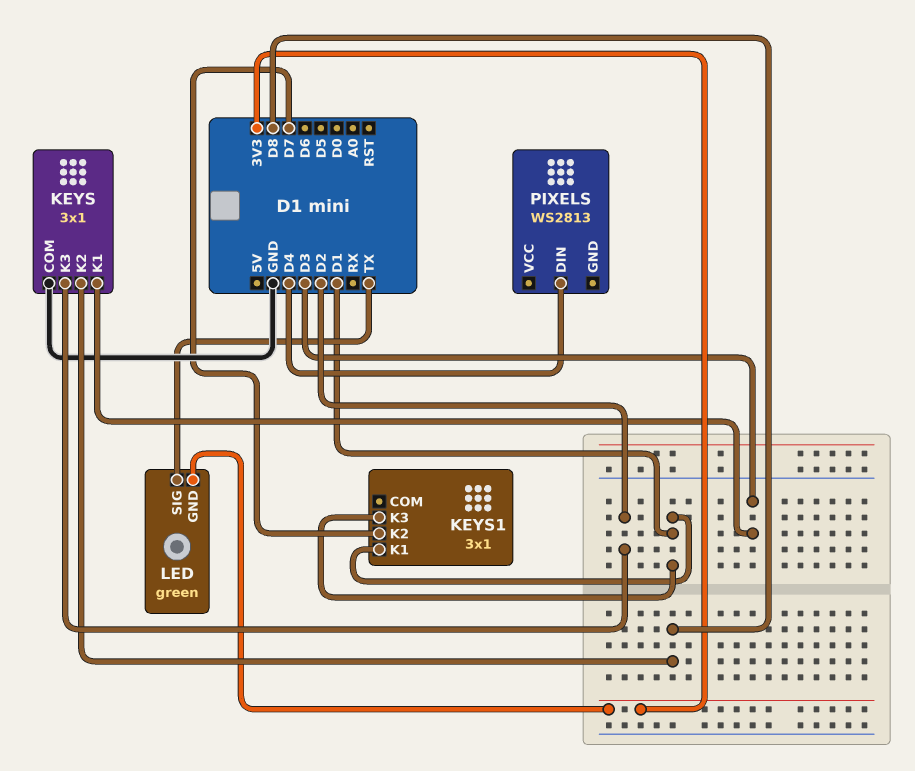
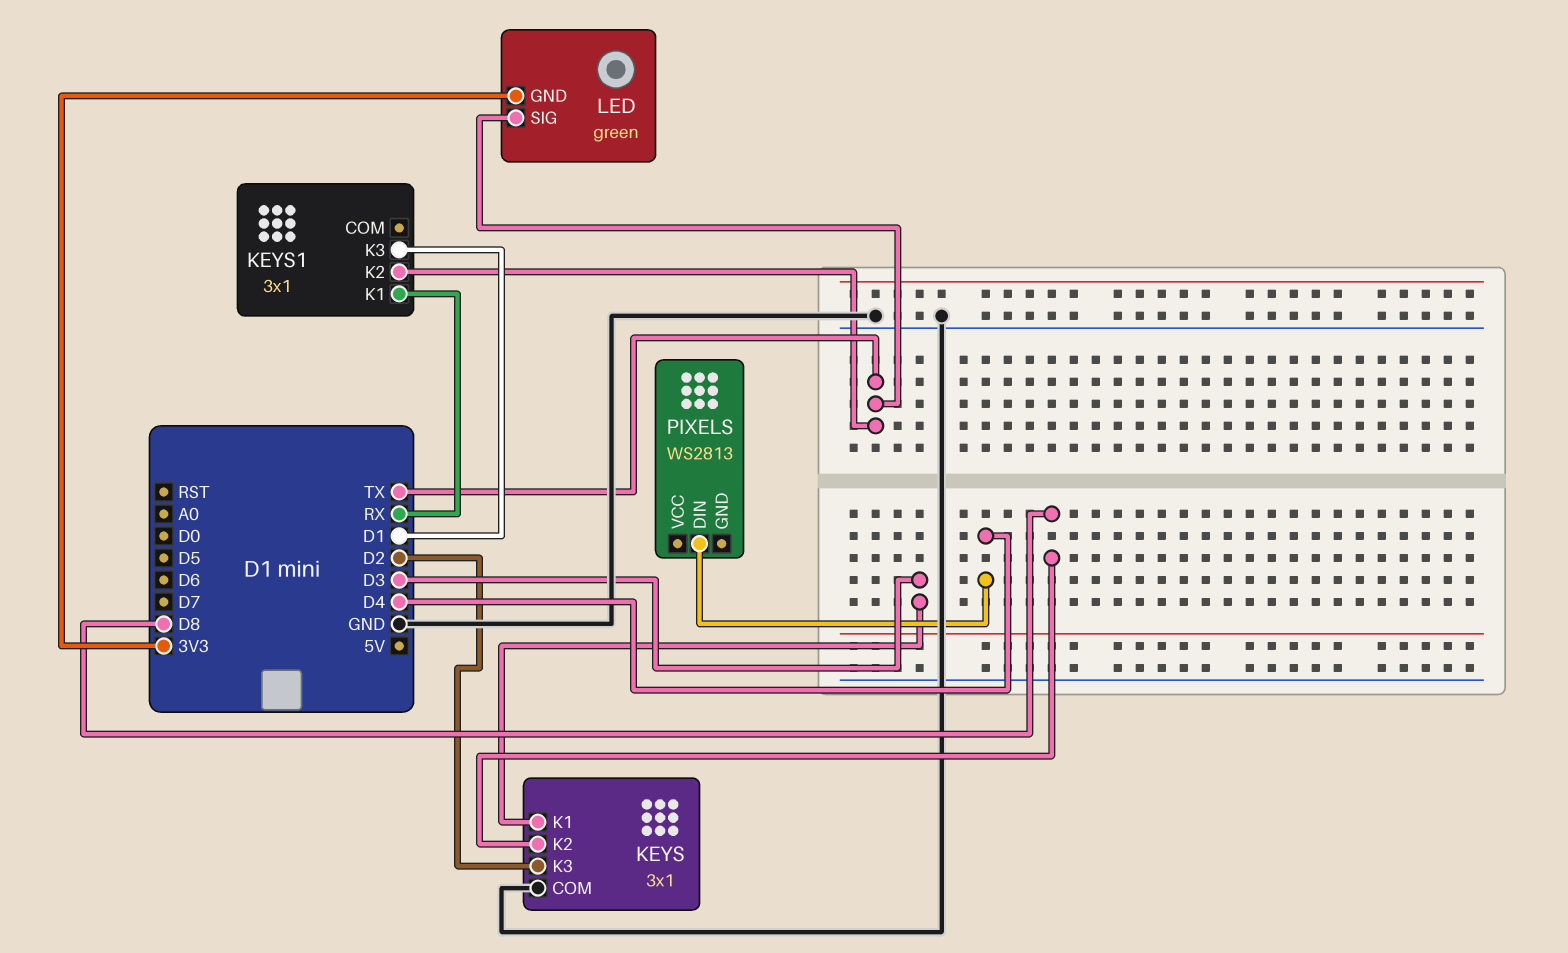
KEYS1 pin K1: D1 -> RX
KEYS1 pin K2: D7 -> TX

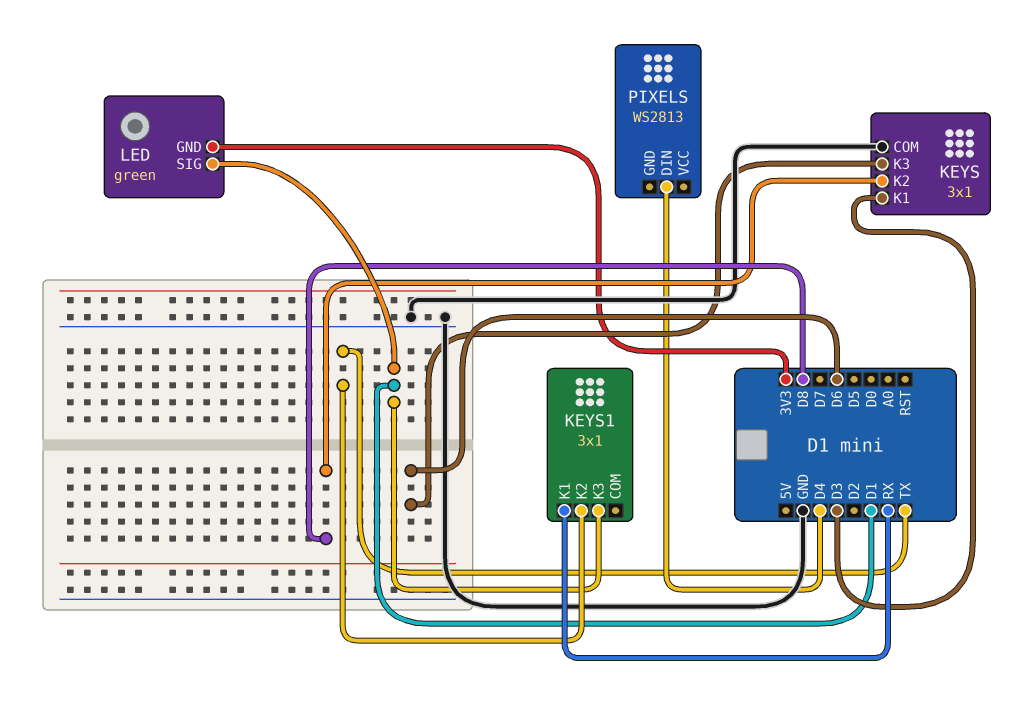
KEYS pin K3: D2 -> D6
LED pin SIG: TX -> D1

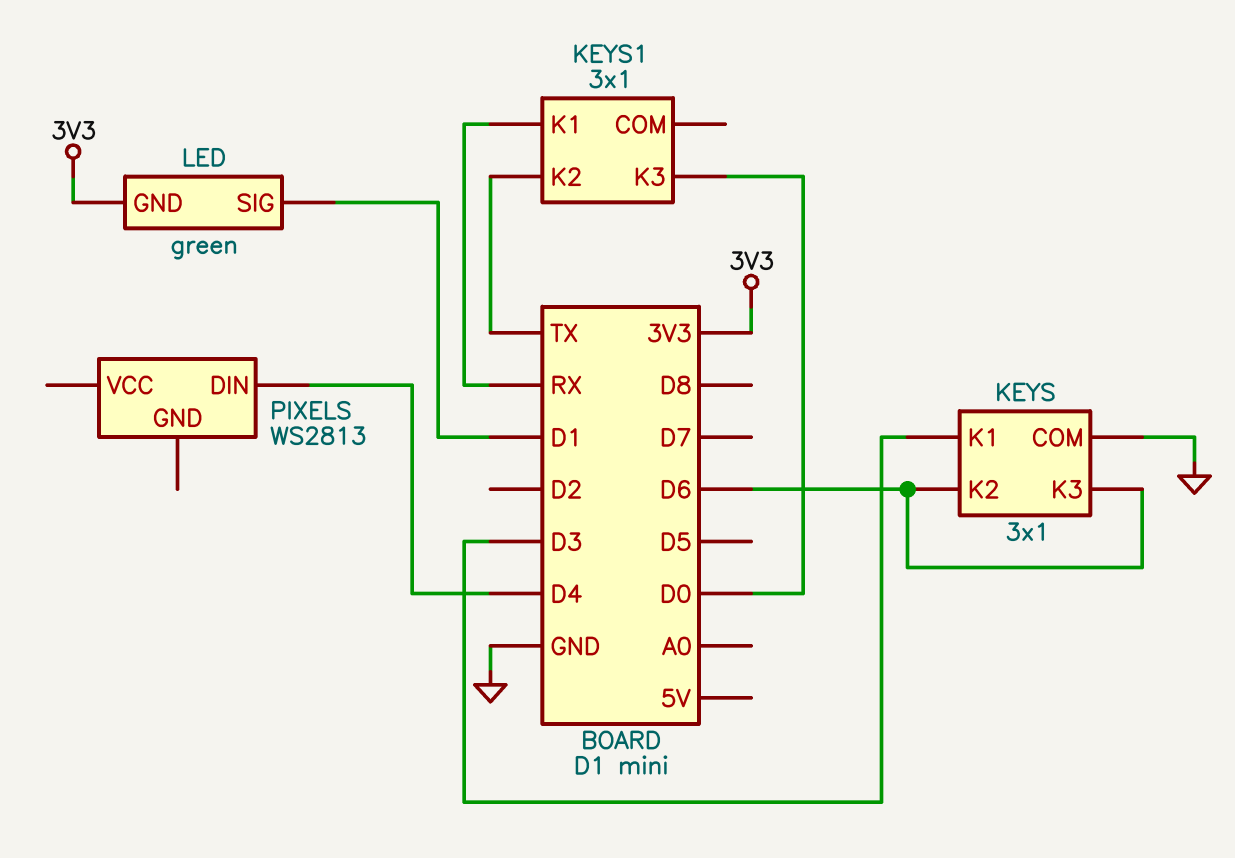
KEYS pin K2: D8 -> D6
KEYS1 pin K3: D1 -> D0

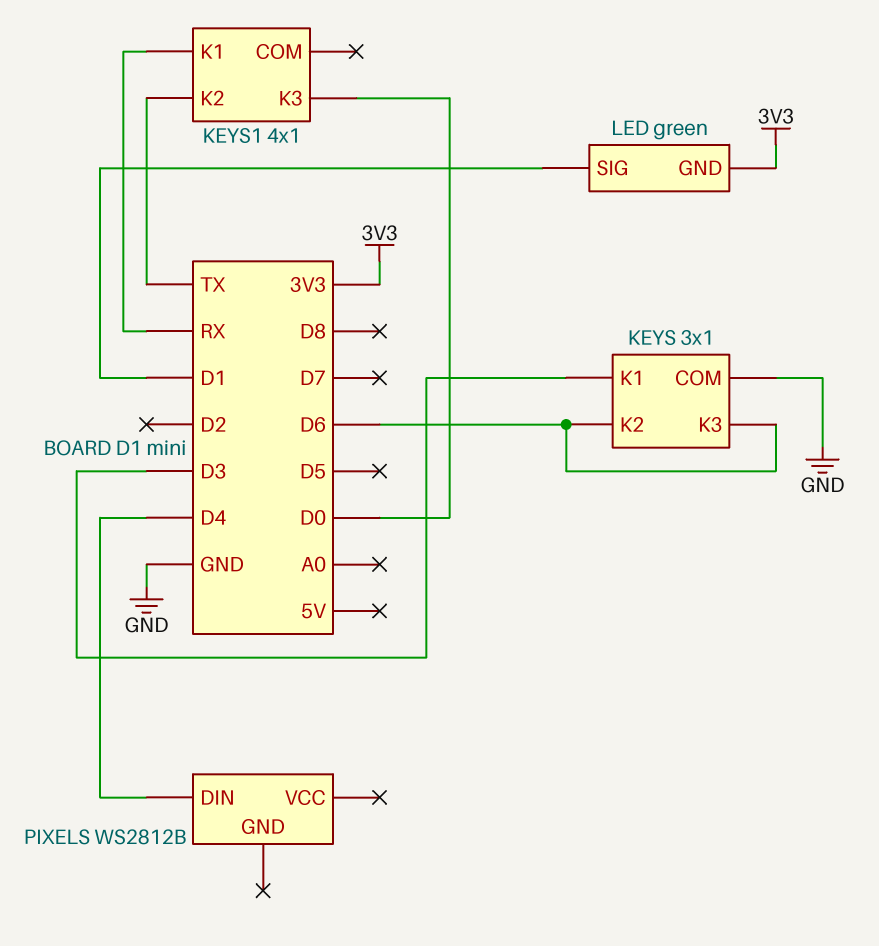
KEYS1: 3x1 -> 4x1
PIXELS: WS2813 -> WS2812B

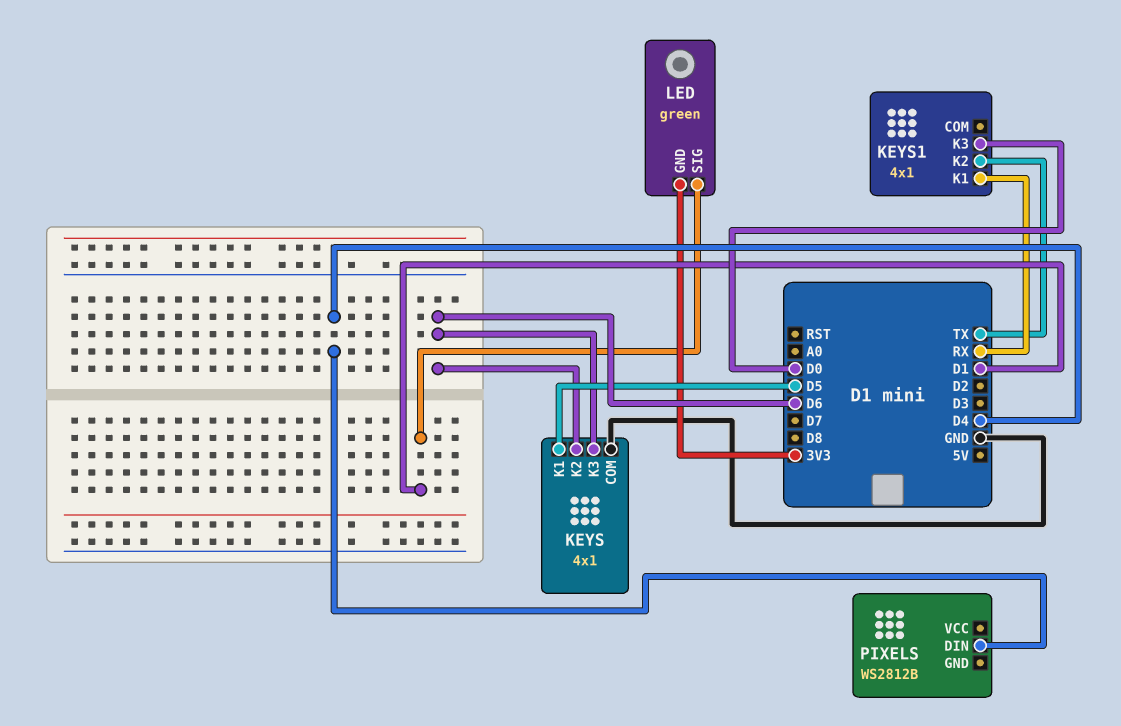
KEYS: 3x1 -> 4x1
KEYS pin K1: D3 -> D5

